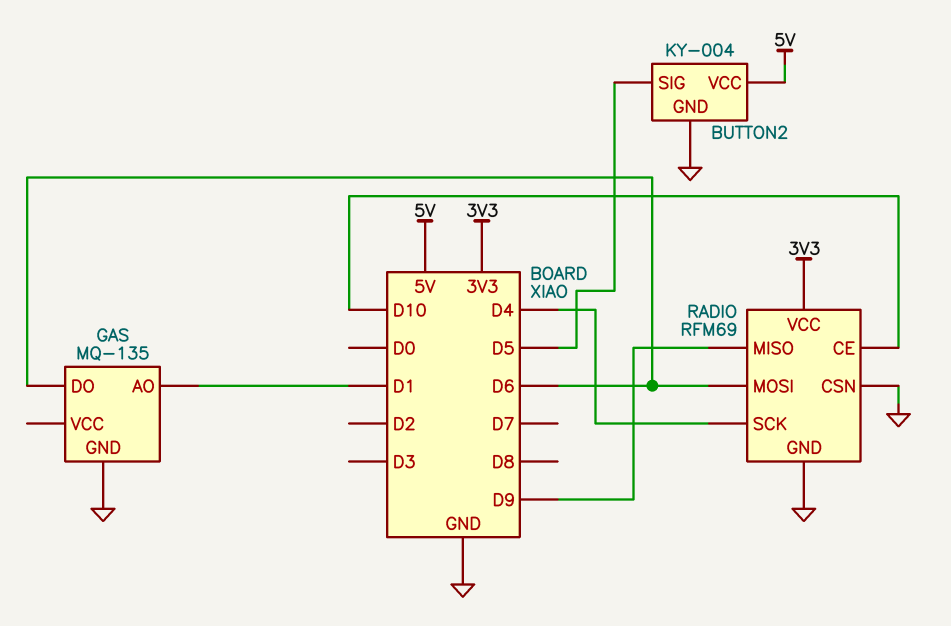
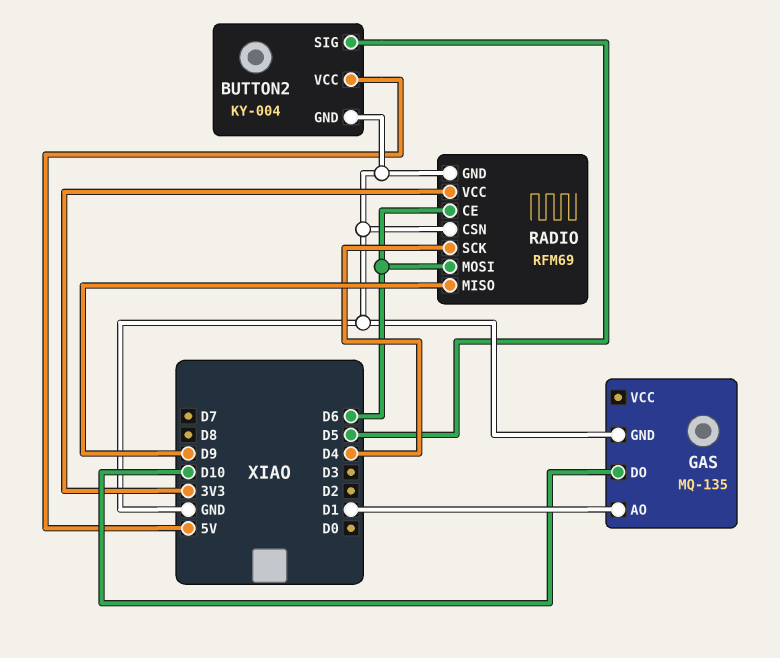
GAS pin DO: D6 -> D10
RADIO pin CE: D10 -> D6

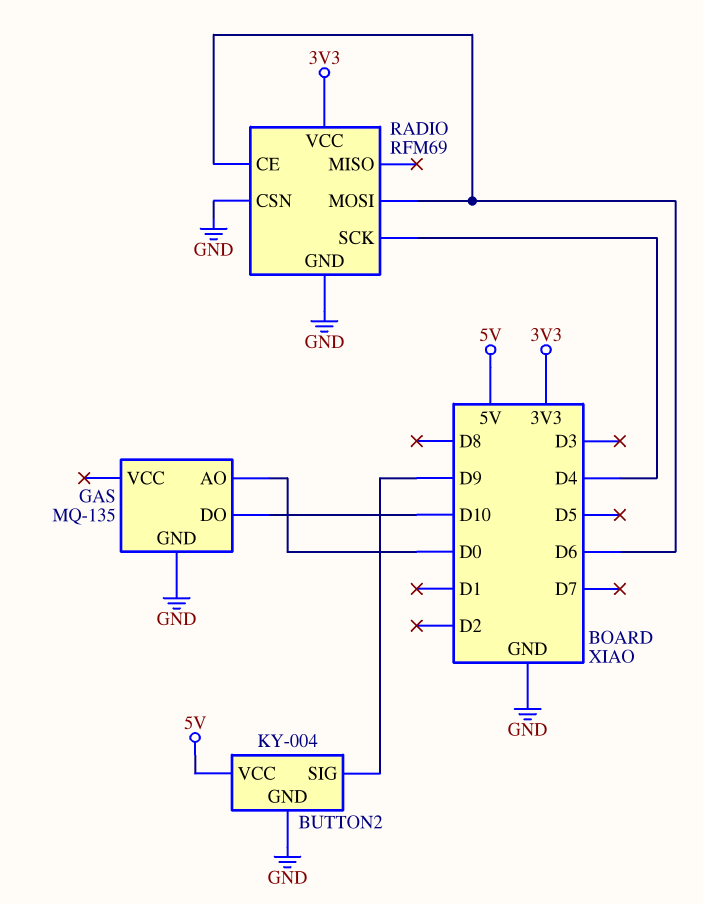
BUTTON2 pin SIG: D5 -> D9
GAS pin AO: D1 -> D0
RADIO pin MISO: D9 -> none

